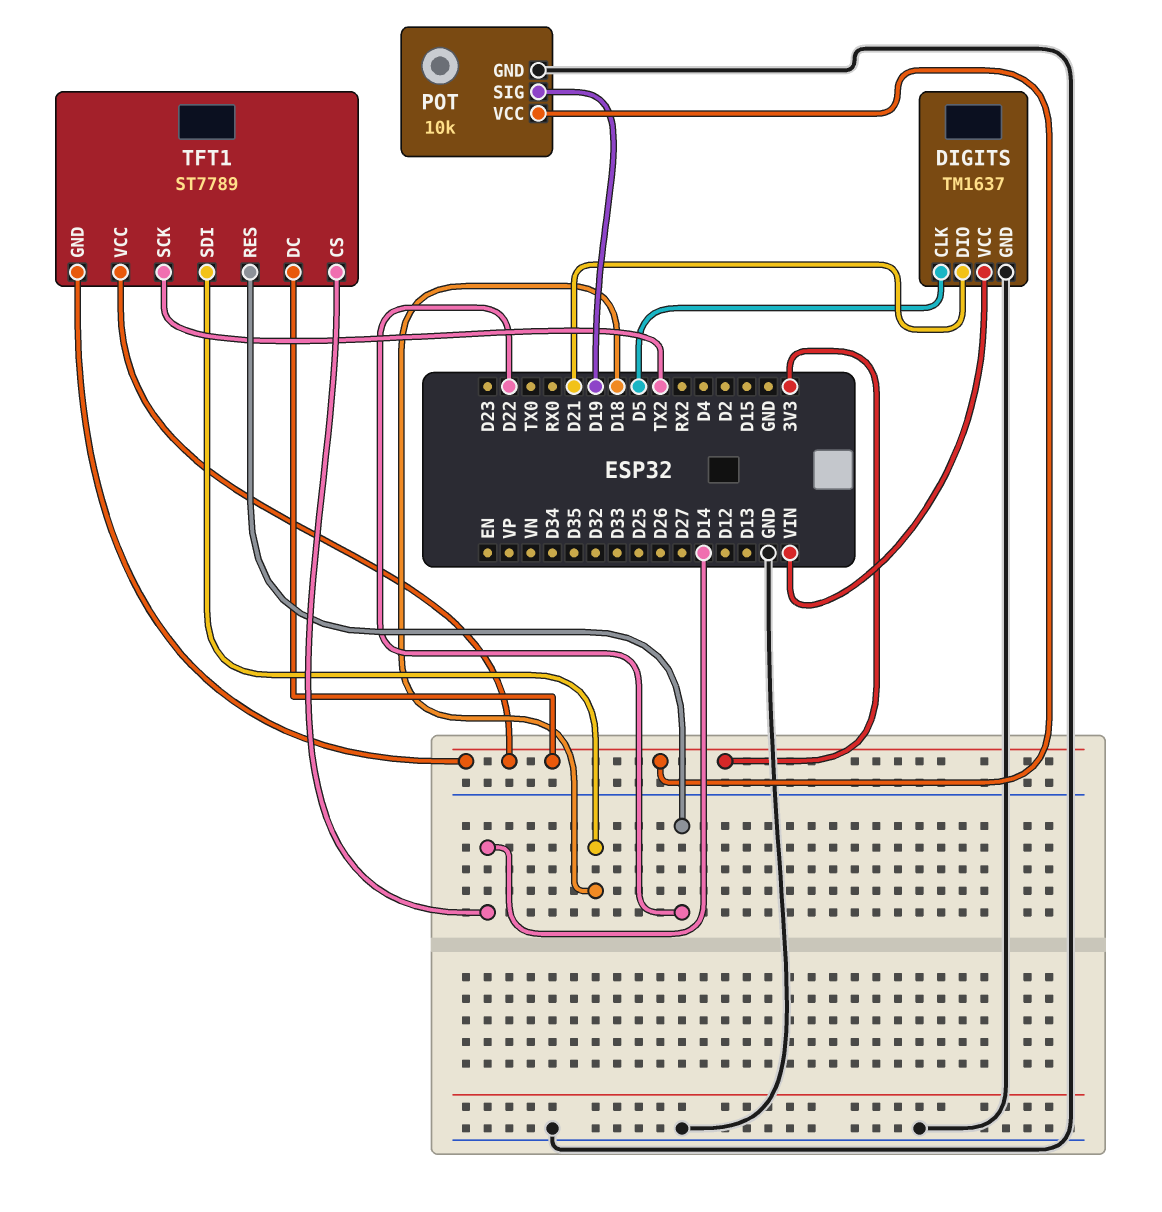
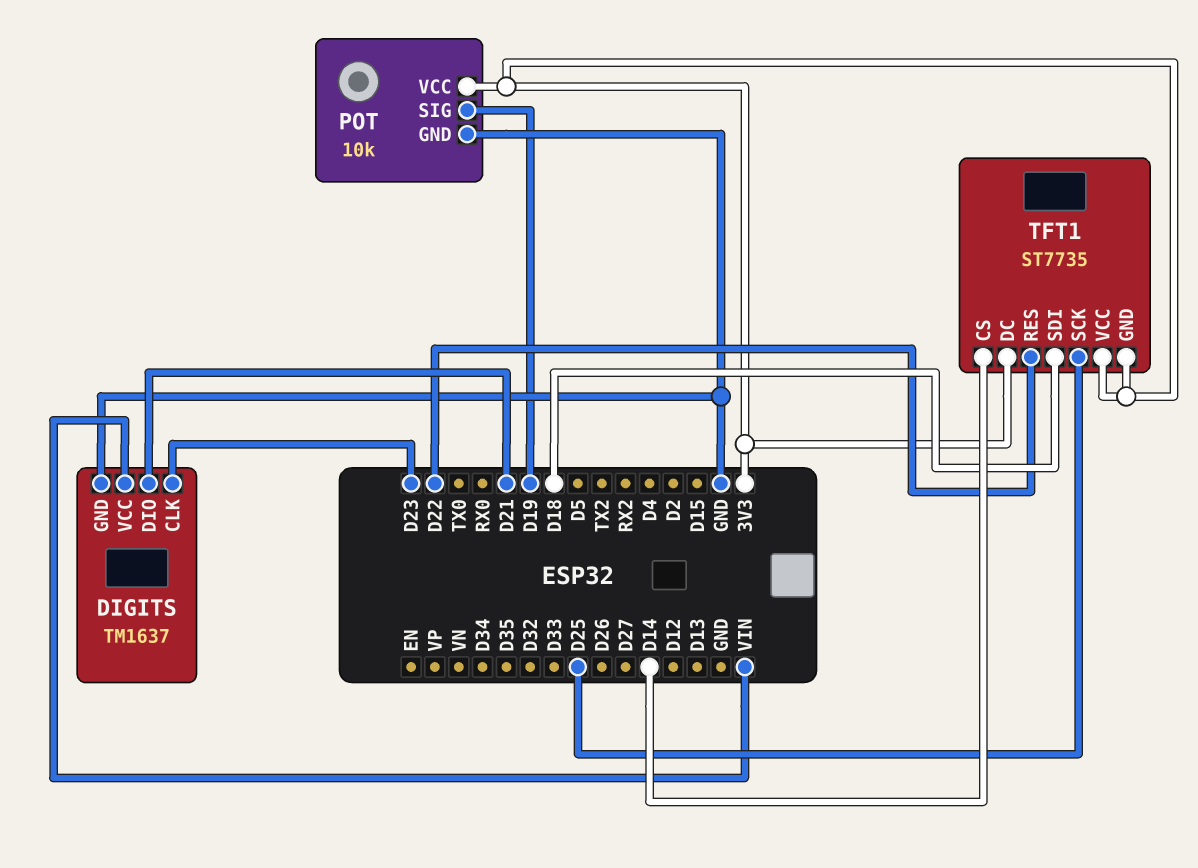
DIGITS pin CLK: D5 -> D23
TFT1: ST7789 -> ST7735
TFT1 pin SCK: TX2 -> D25

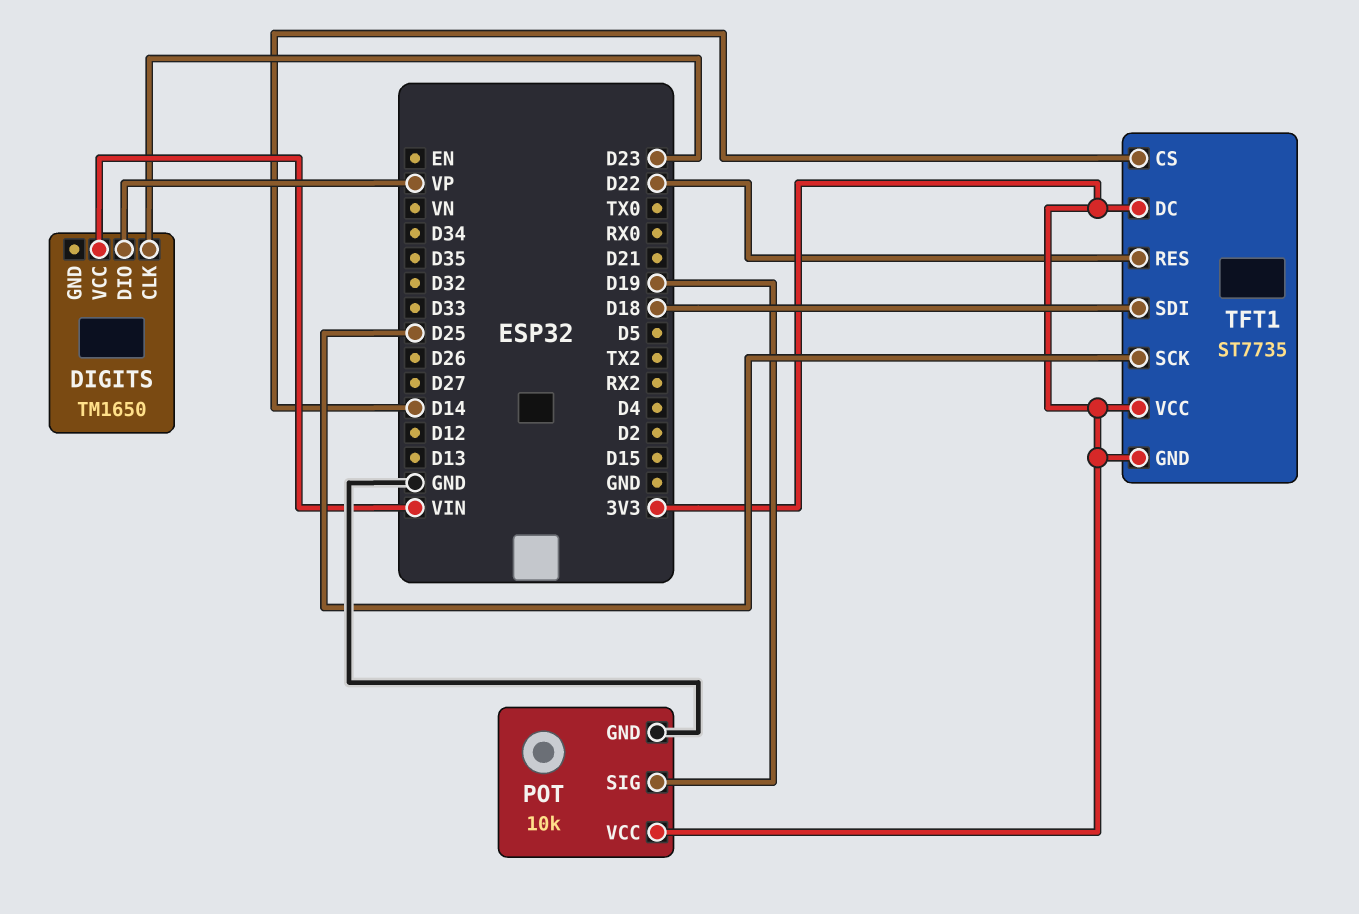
DIGITS: TM1637 -> TM1650
DIGITS pin DIO: D21 -> VP
DIGITS pin GND: GND -> none

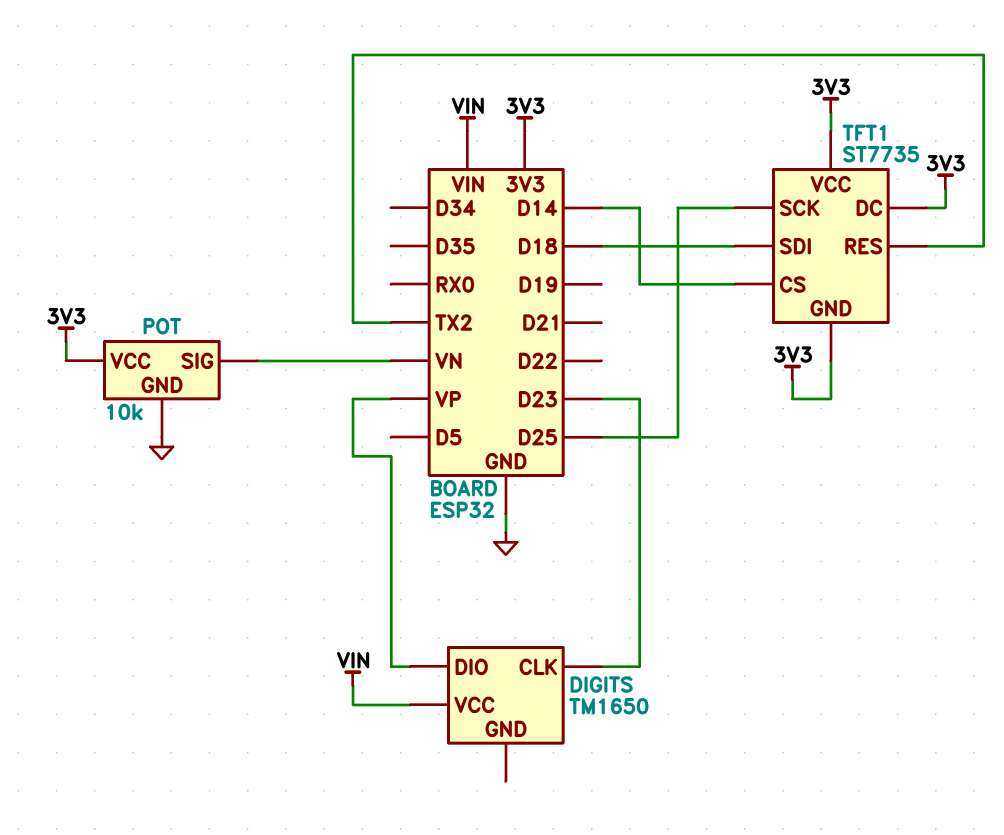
POT pin SIG: D19 -> VN
TFT1 pin RES: D22 -> TX2

